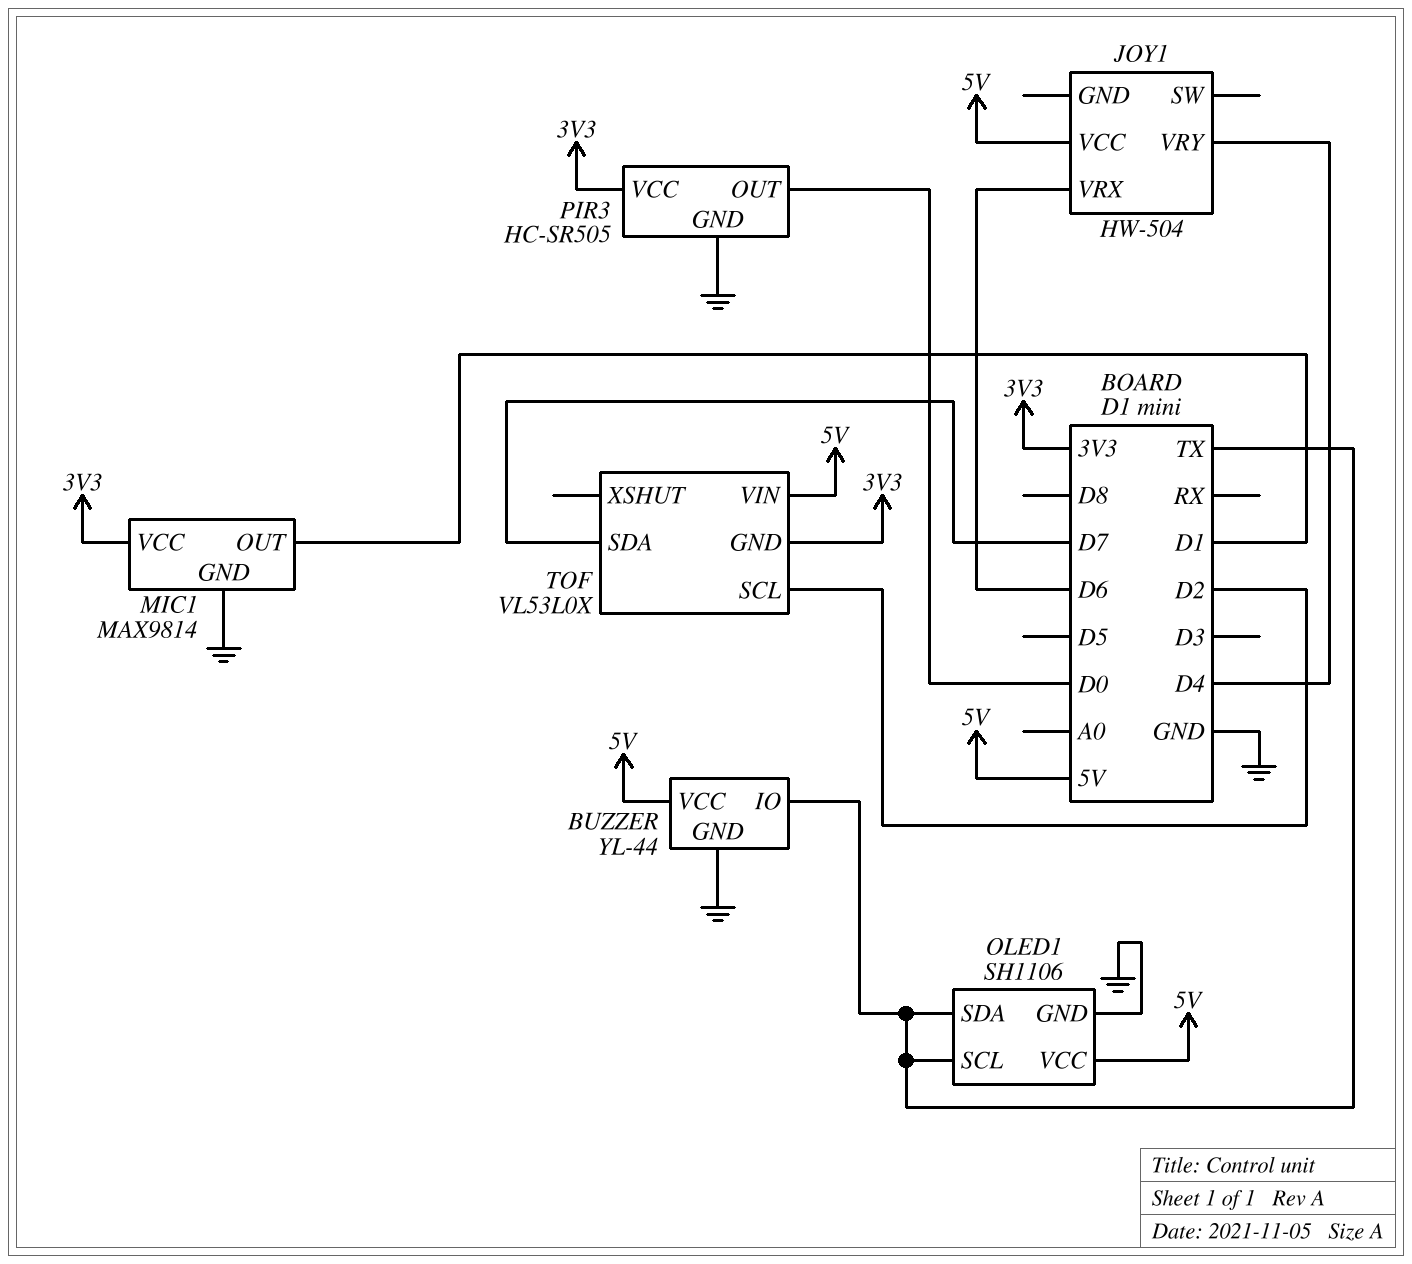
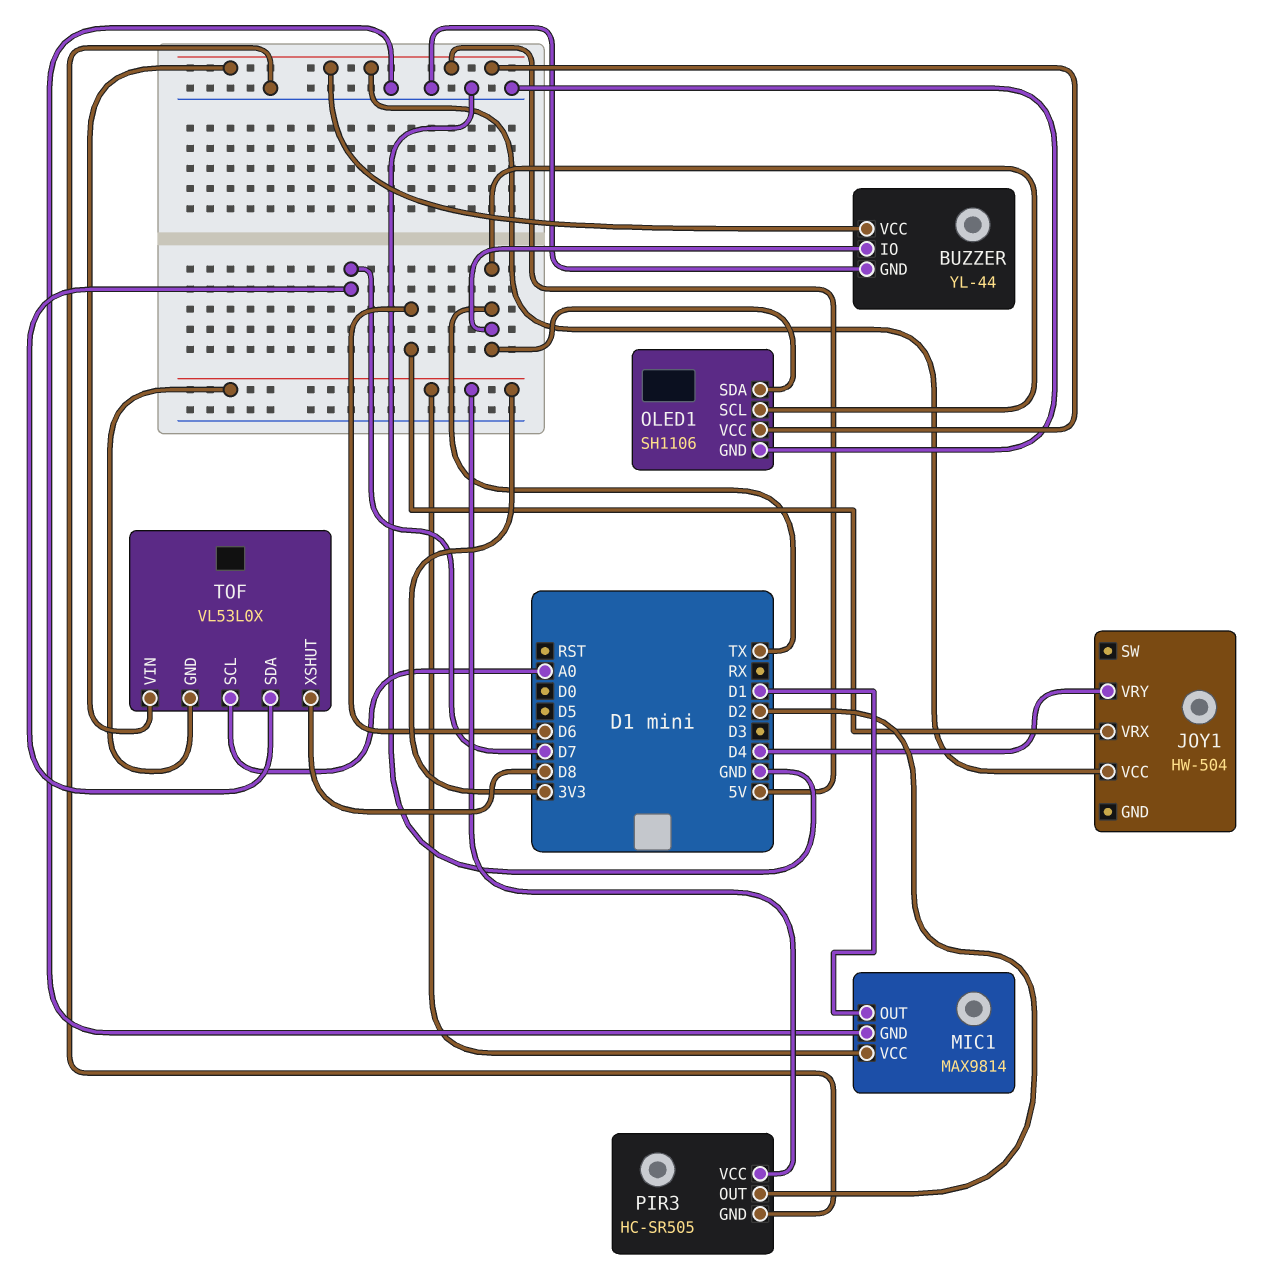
PIR3 pin OUT: D0 -> D2
TOF pin SCL: D2 -> A0
TOF pin XSHUT: none -> D8

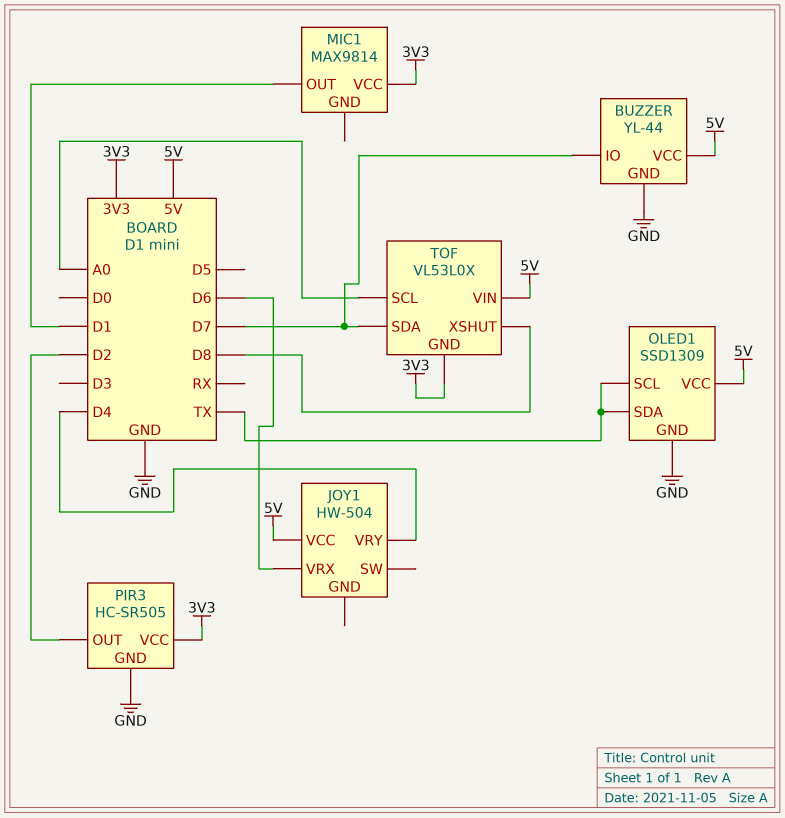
BUZZER pin IO: TX -> D7
MIC1 pin GND: GND -> none
OLED1: SH1106 -> SSD1309

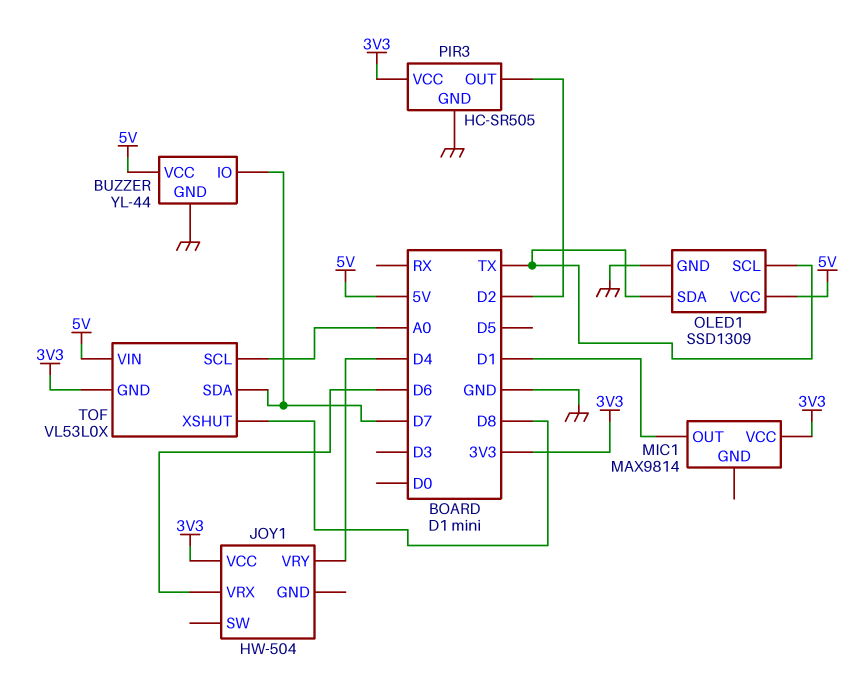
JOY1 pin VCC: 5V -> 3V3

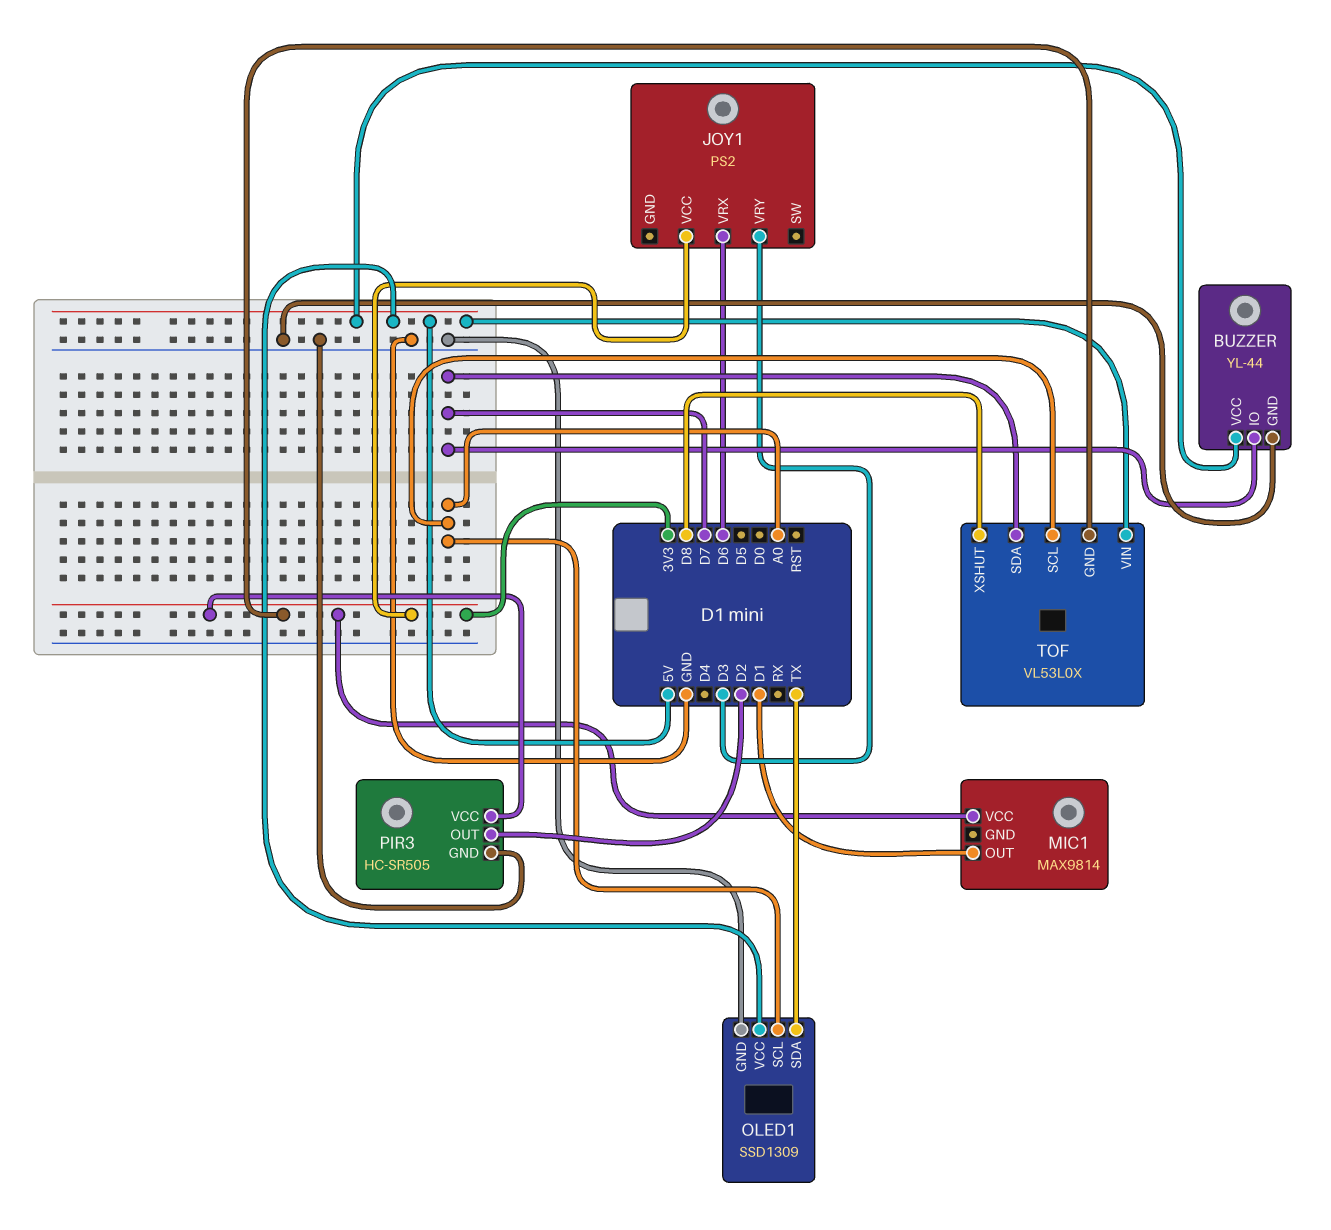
JOY1: HW-504 -> PS2
JOY1 pin VRY: D4 -> D3
OLED1 pin SCL: TX -> A0

